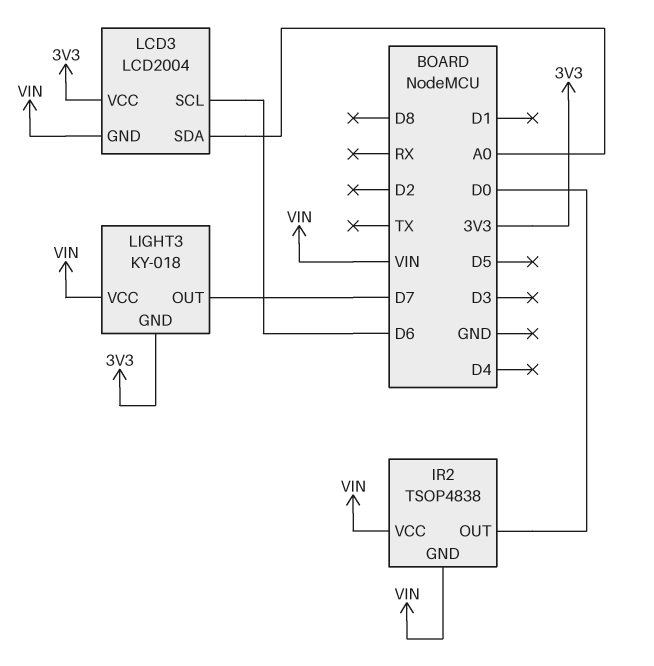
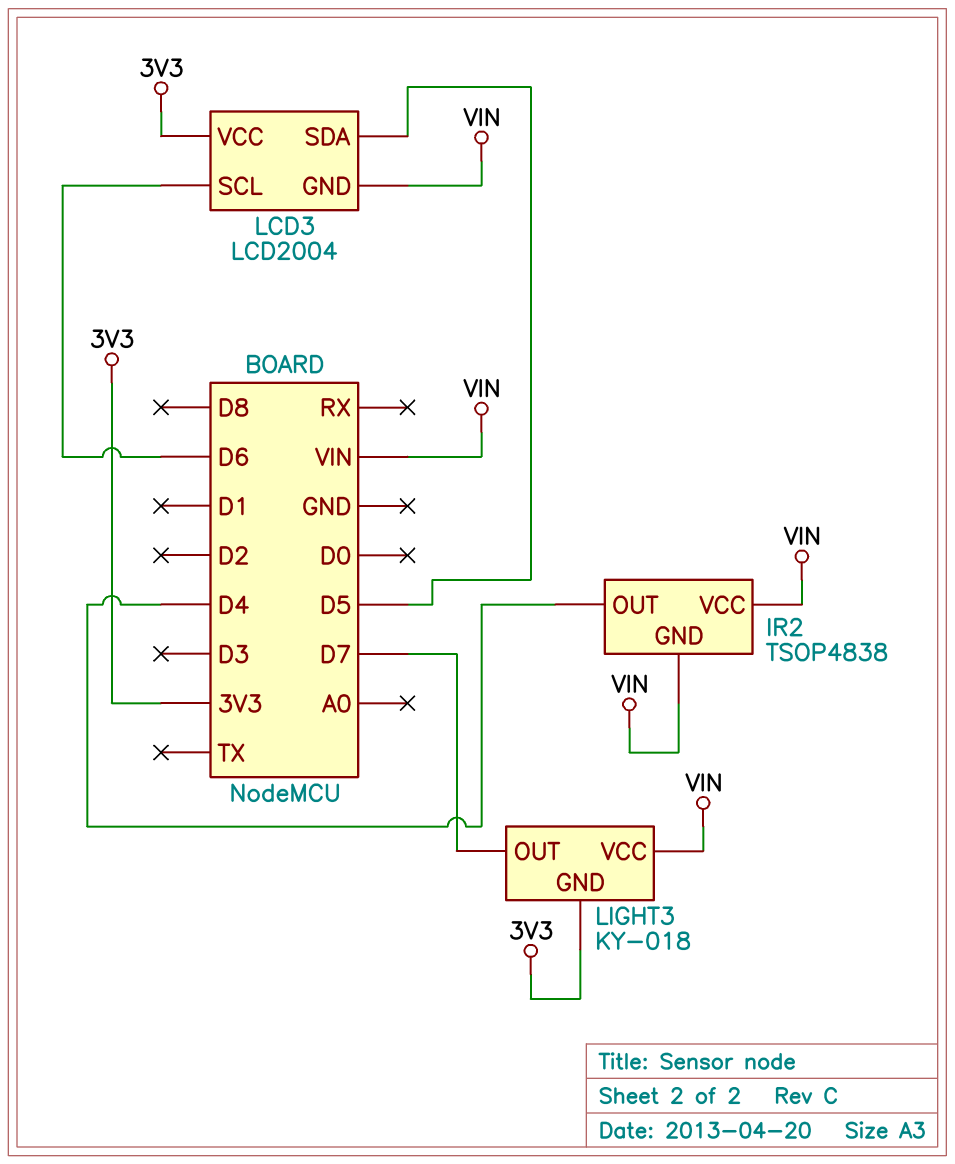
IR2 pin OUT: D0 -> D4
LCD3 pin SDA: A0 -> D5

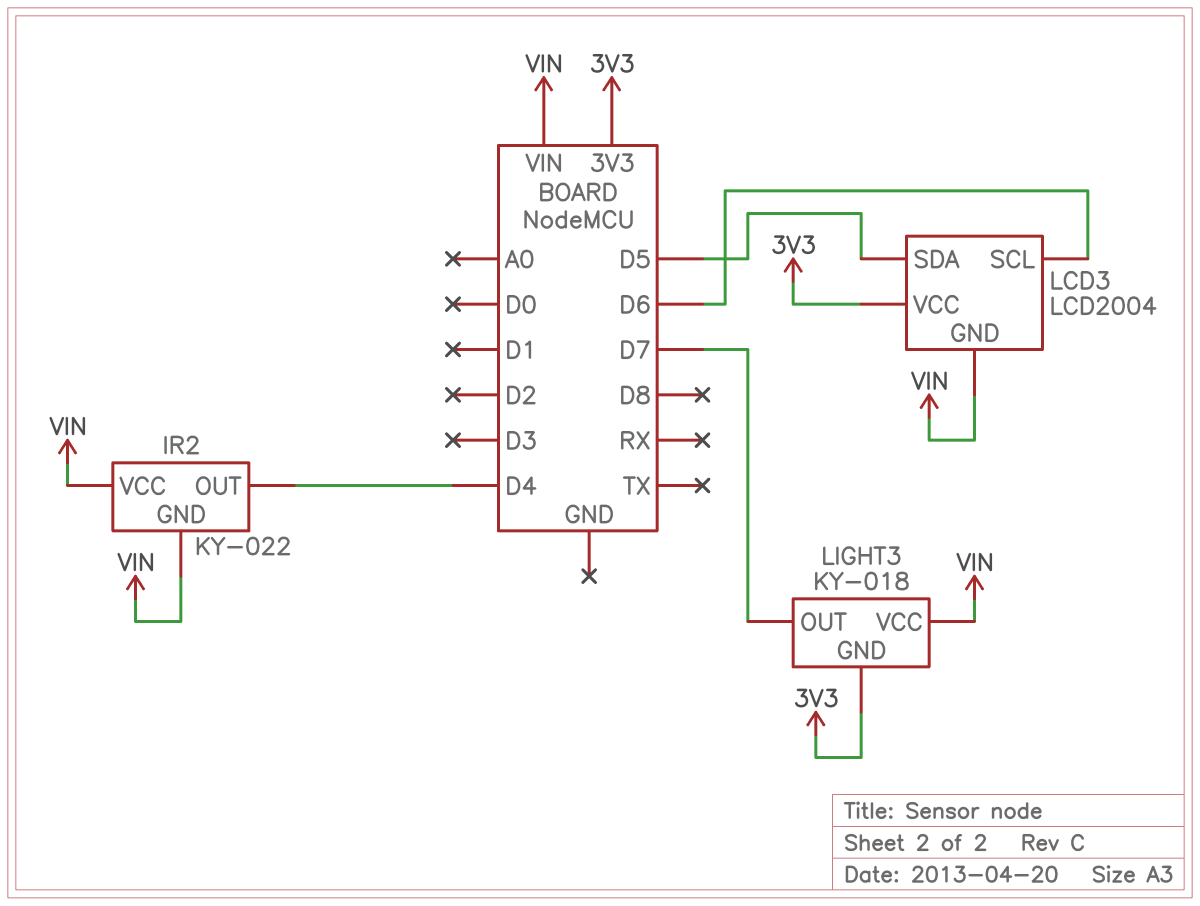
IR2: TSOP4838 -> KY-022

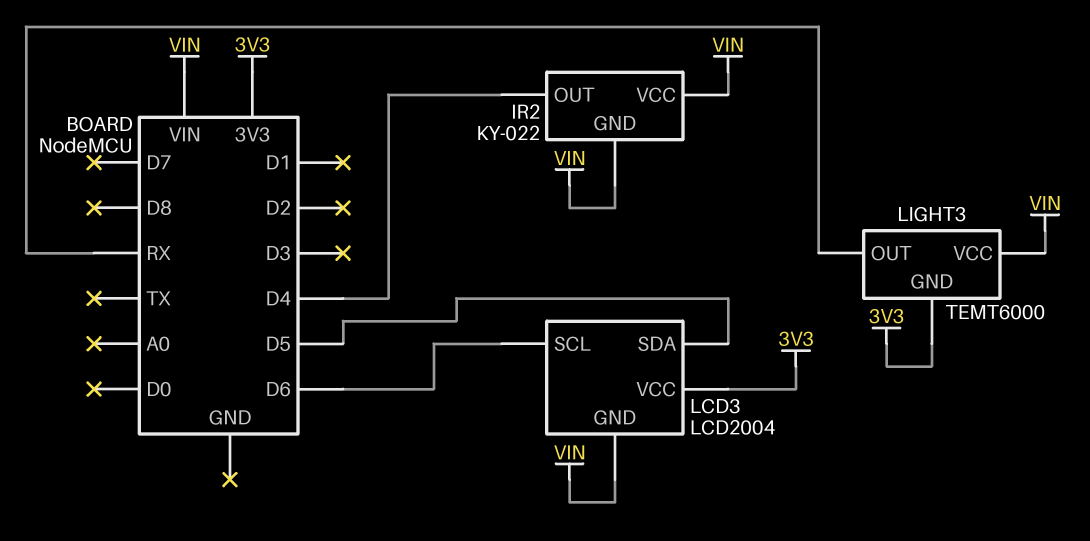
LIGHT3: KY-018 -> TEMT6000
LIGHT3 pin OUT: D7 -> RX

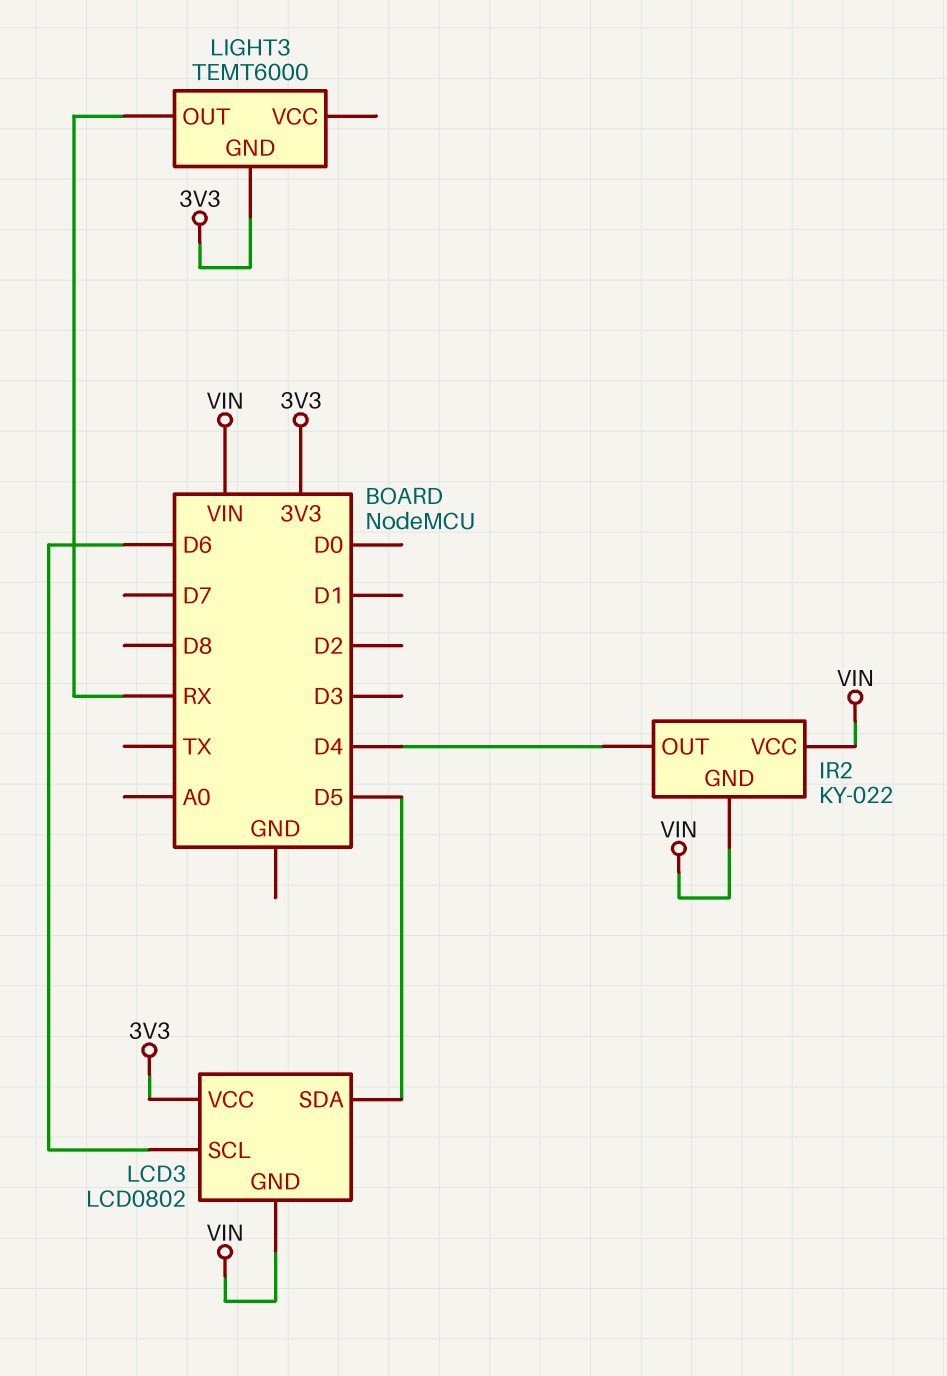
LCD3: LCD2004 -> LCD0802
LIGHT3 pin VCC: VIN -> none

